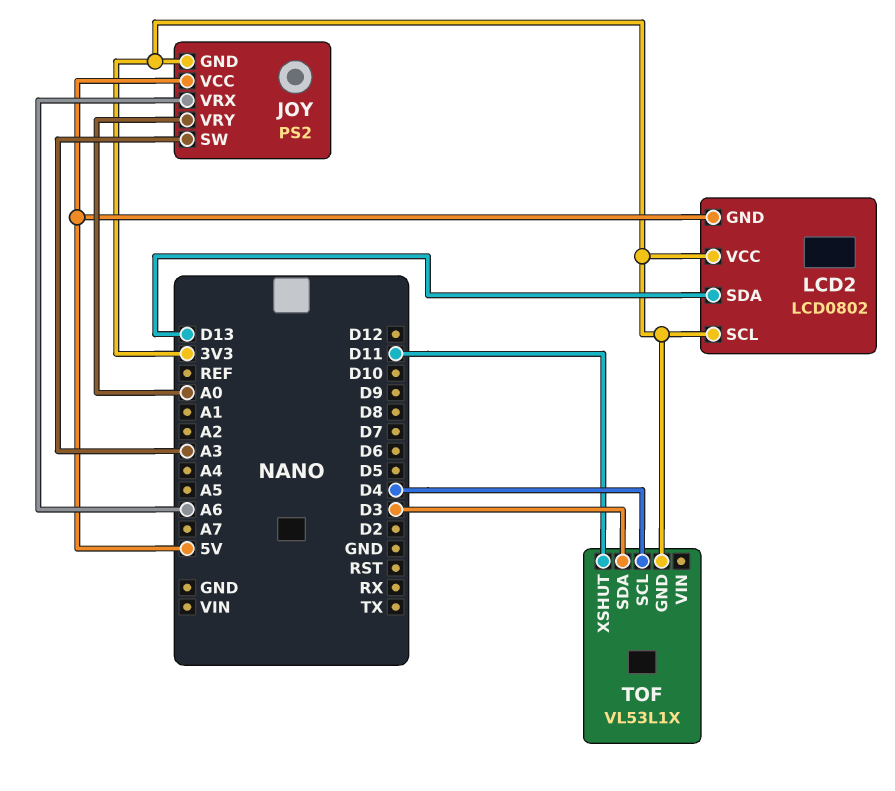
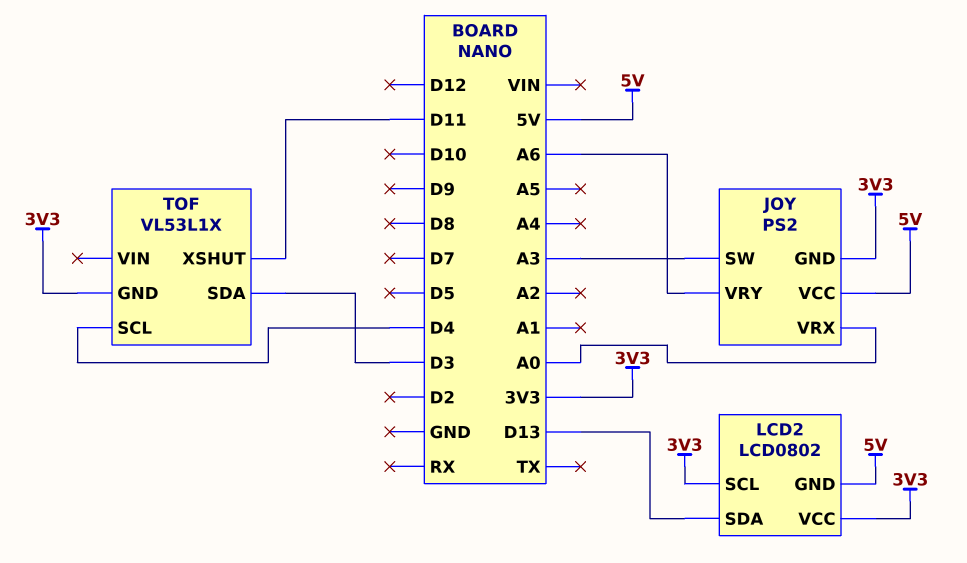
JOY pin VRX: A6 -> A0
JOY pin VRY: A0 -> A6

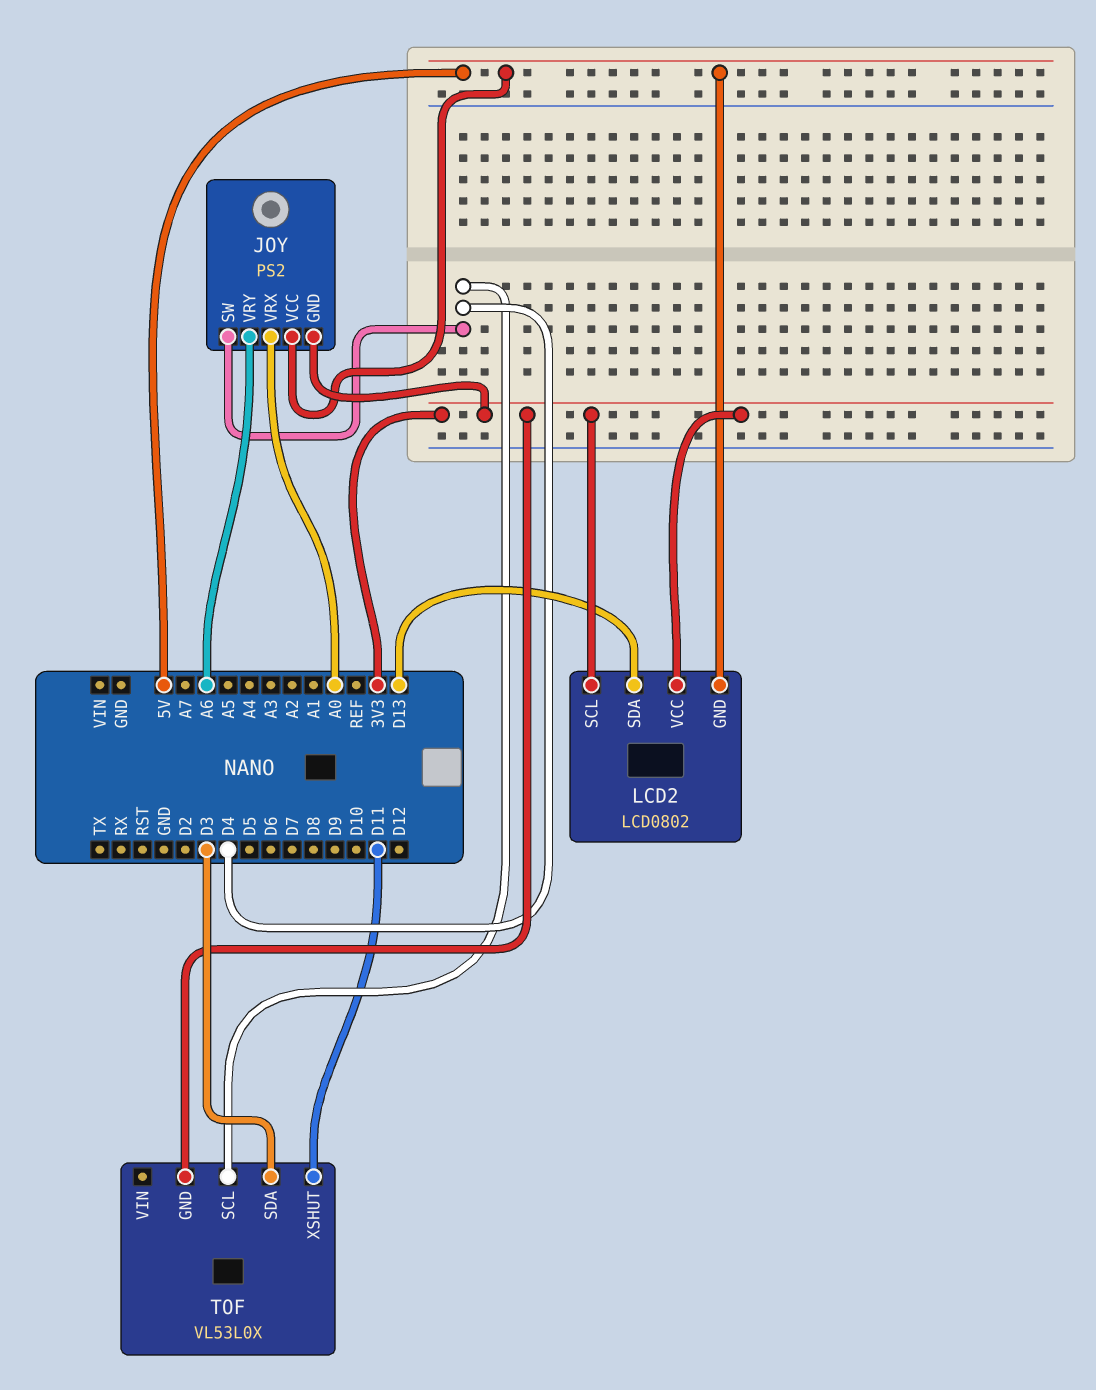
JOY pin SW: A3 -> D4
TOF: VL53L1X -> VL53L0X

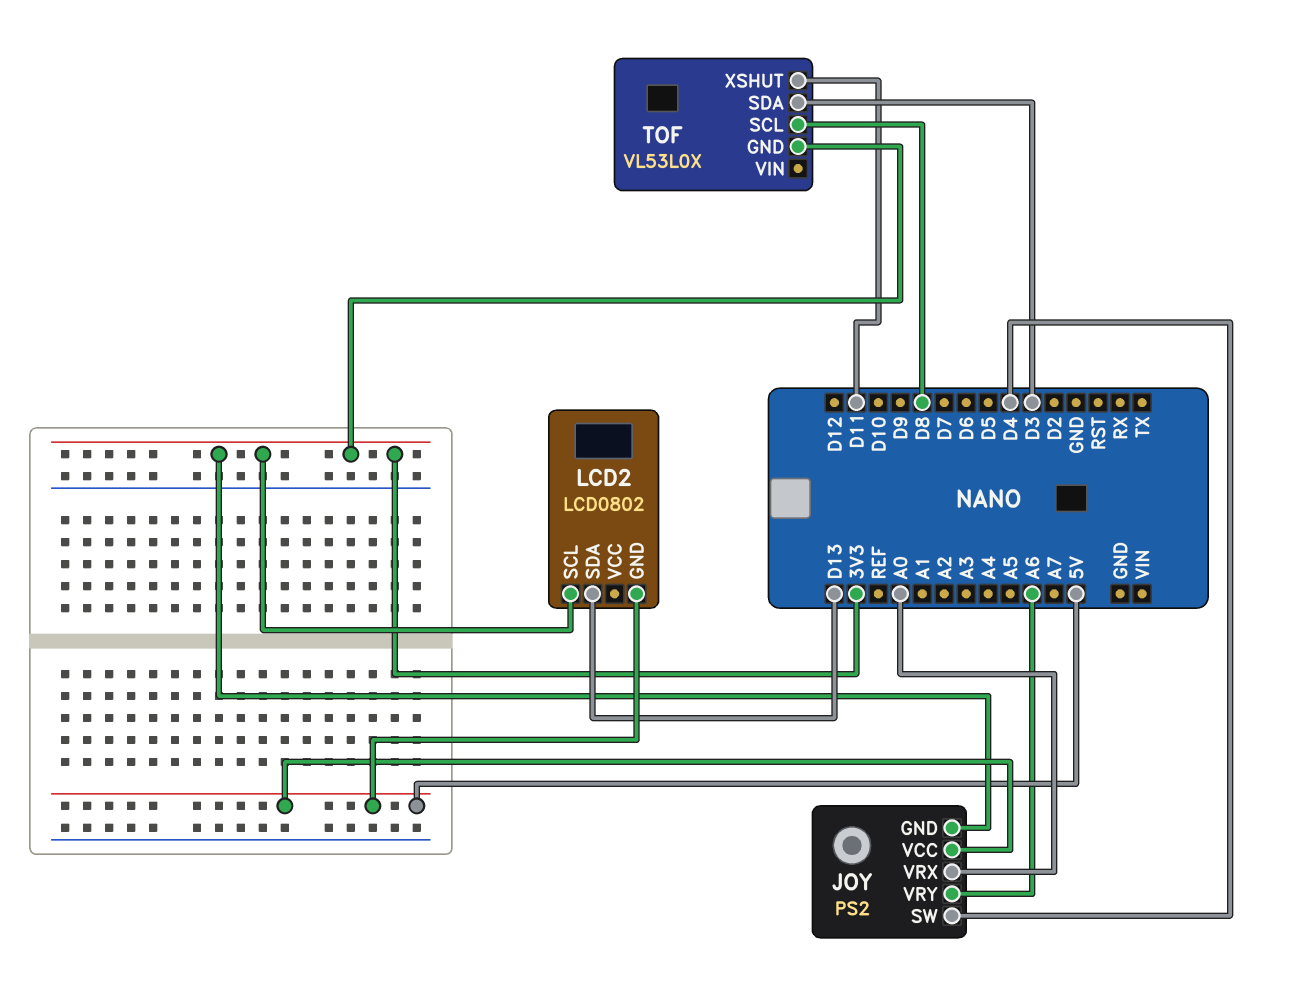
LCD2 pin VCC: 3V3 -> none
TOF pin SCL: D4 -> D8

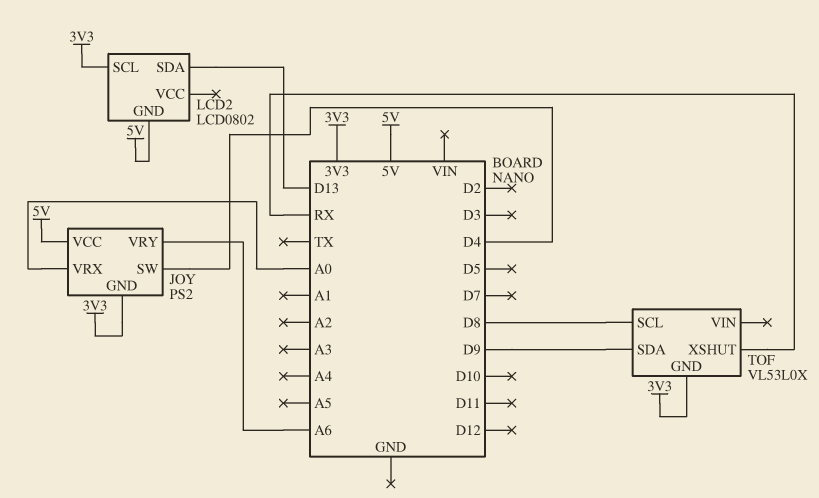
TOF pin SDA: D3 -> D9
TOF pin XSHUT: D11 -> RX

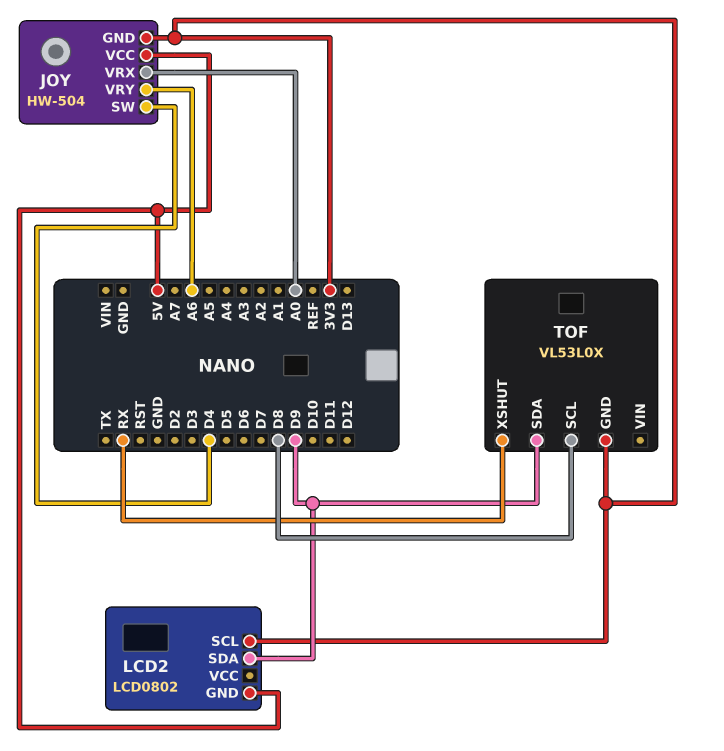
JOY: PS2 -> HW-504
LCD2 pin SDA: D13 -> D9

